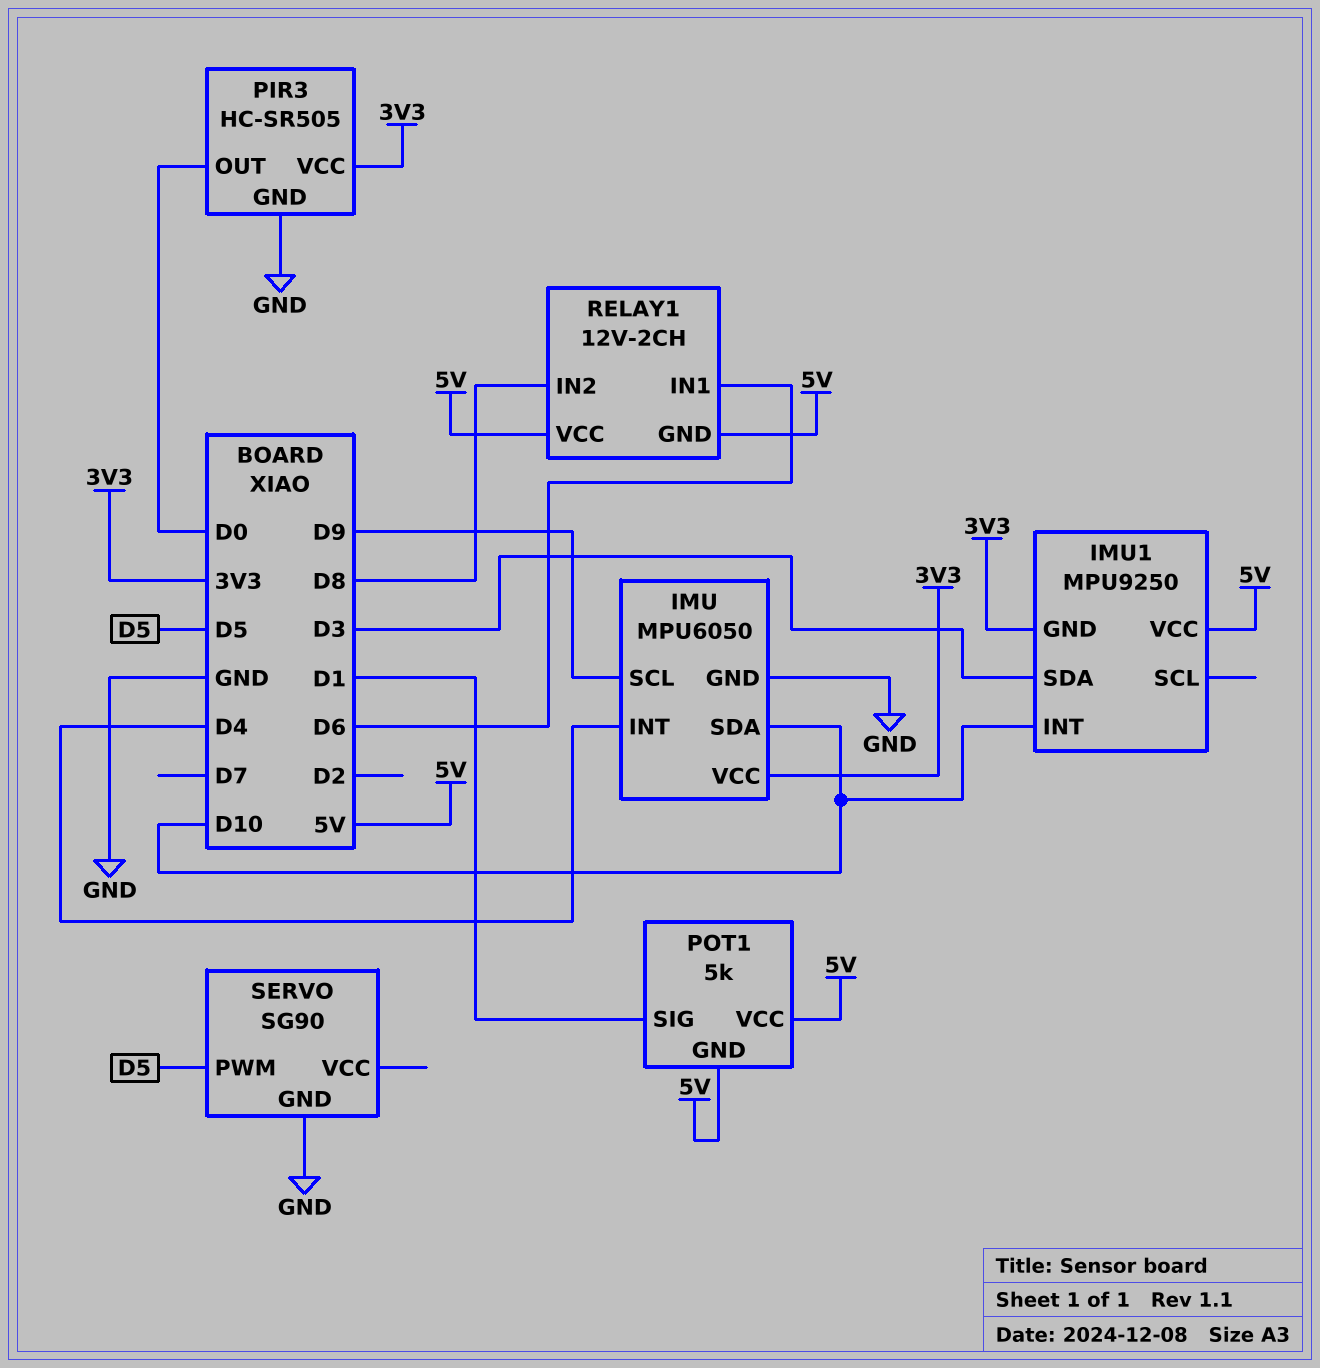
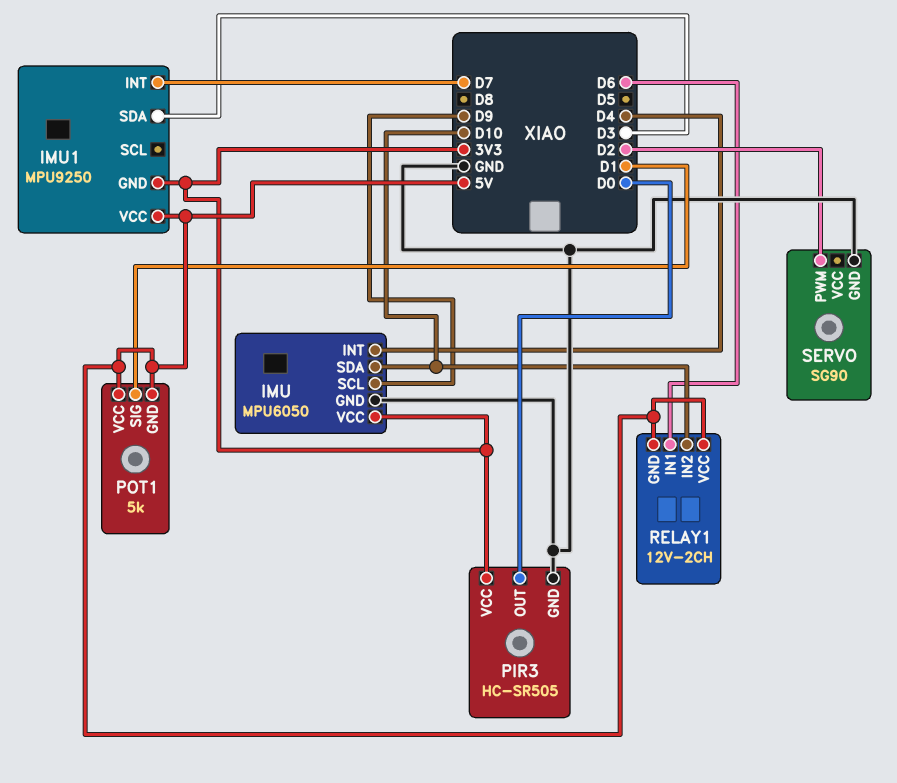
IMU1 pin INT: D10 -> D7
RELAY1 pin IN2: D8 -> D10
SERVO pin PWM: D5 -> D2

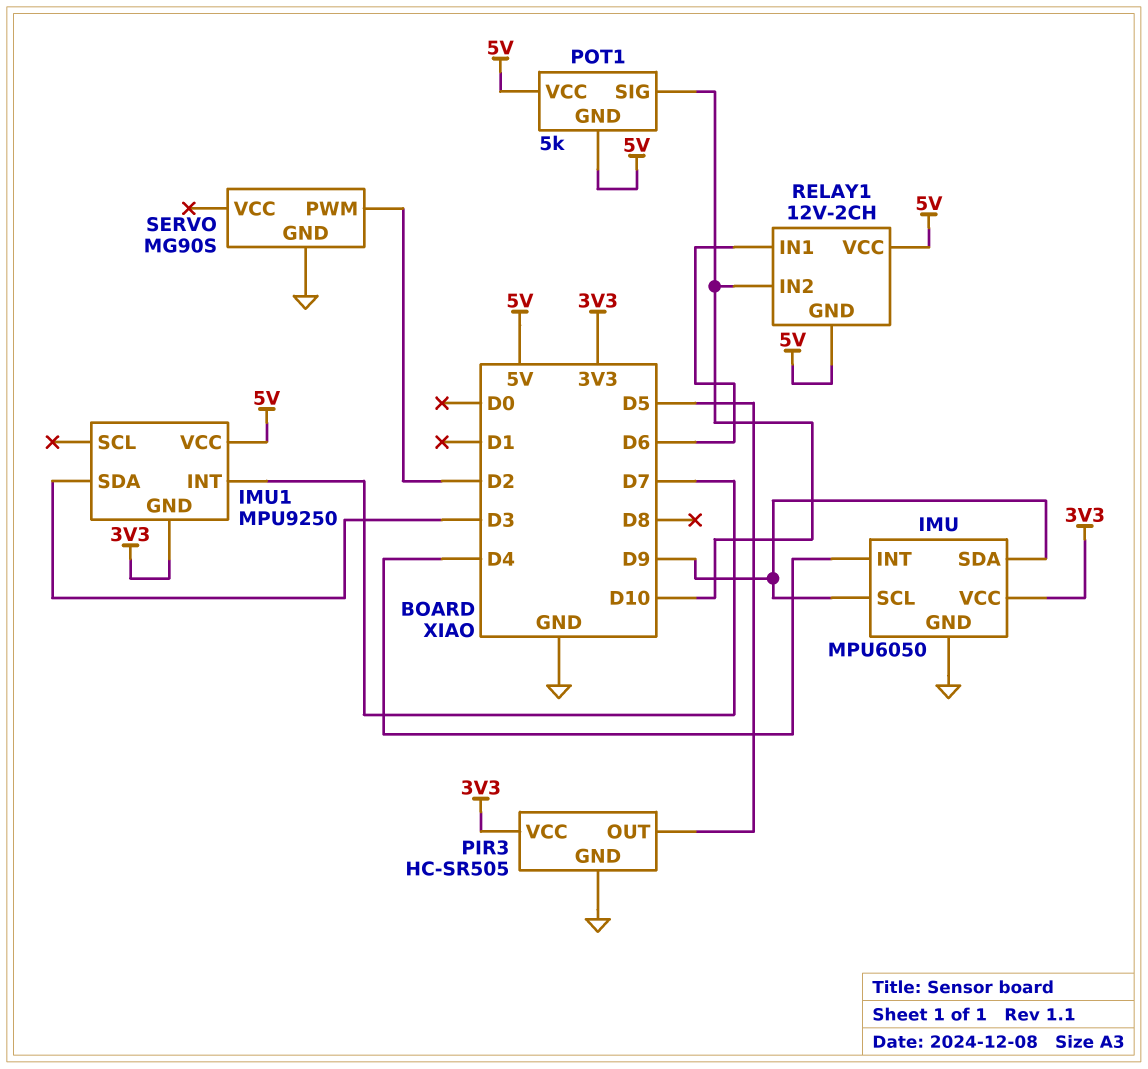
IMU pin SDA: D10 -> D9
PIR3 pin OUT: D0 -> D5
POT1 pin SIG: D1 -> D10
SERVO: SG90 -> MG90S

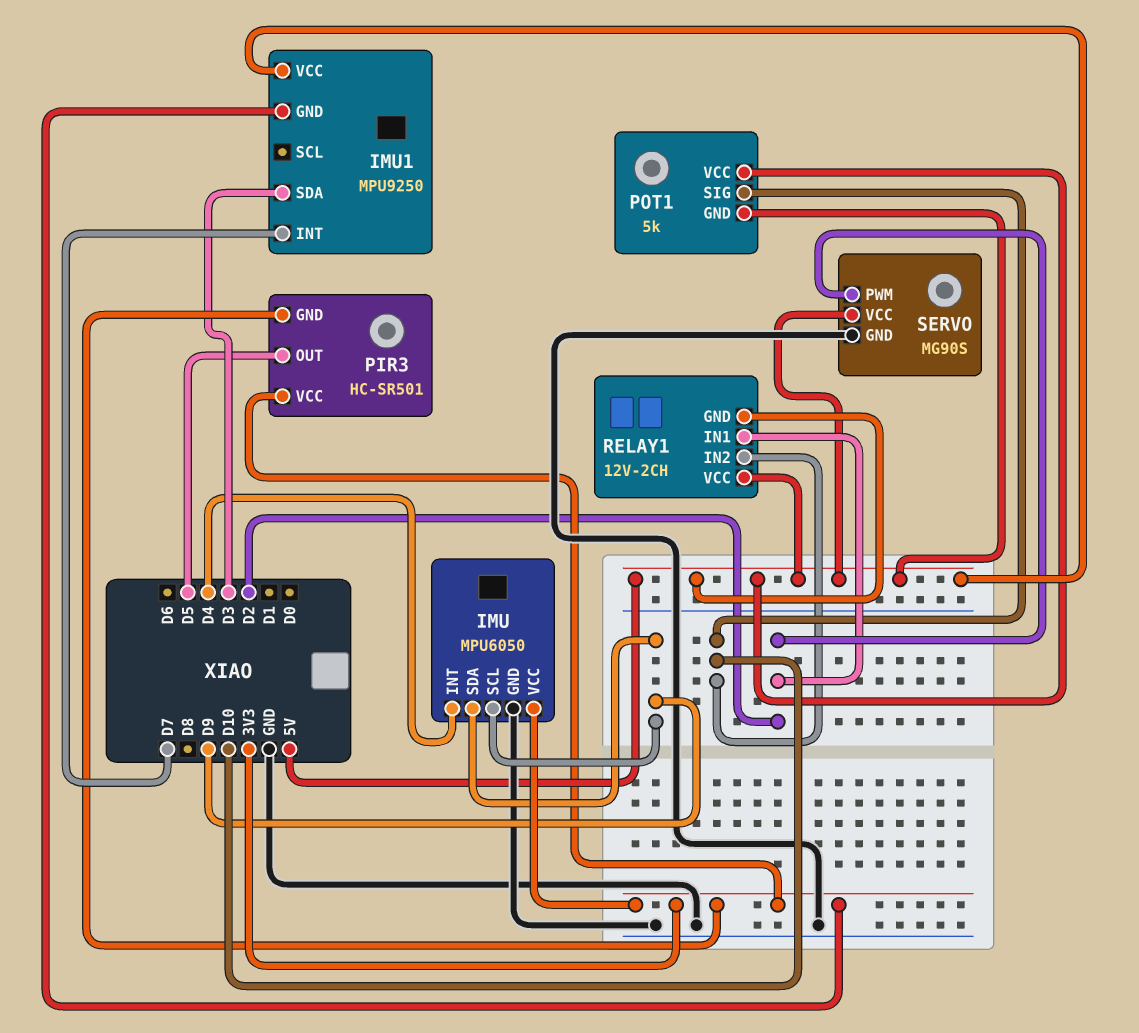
PIR3: HC-SR505 -> HC-SR501
PIR3 pin GND: GND -> 3V3
RELAY1 pin IN1: D6 -> D2
SERVO pin VCC: none -> 5V

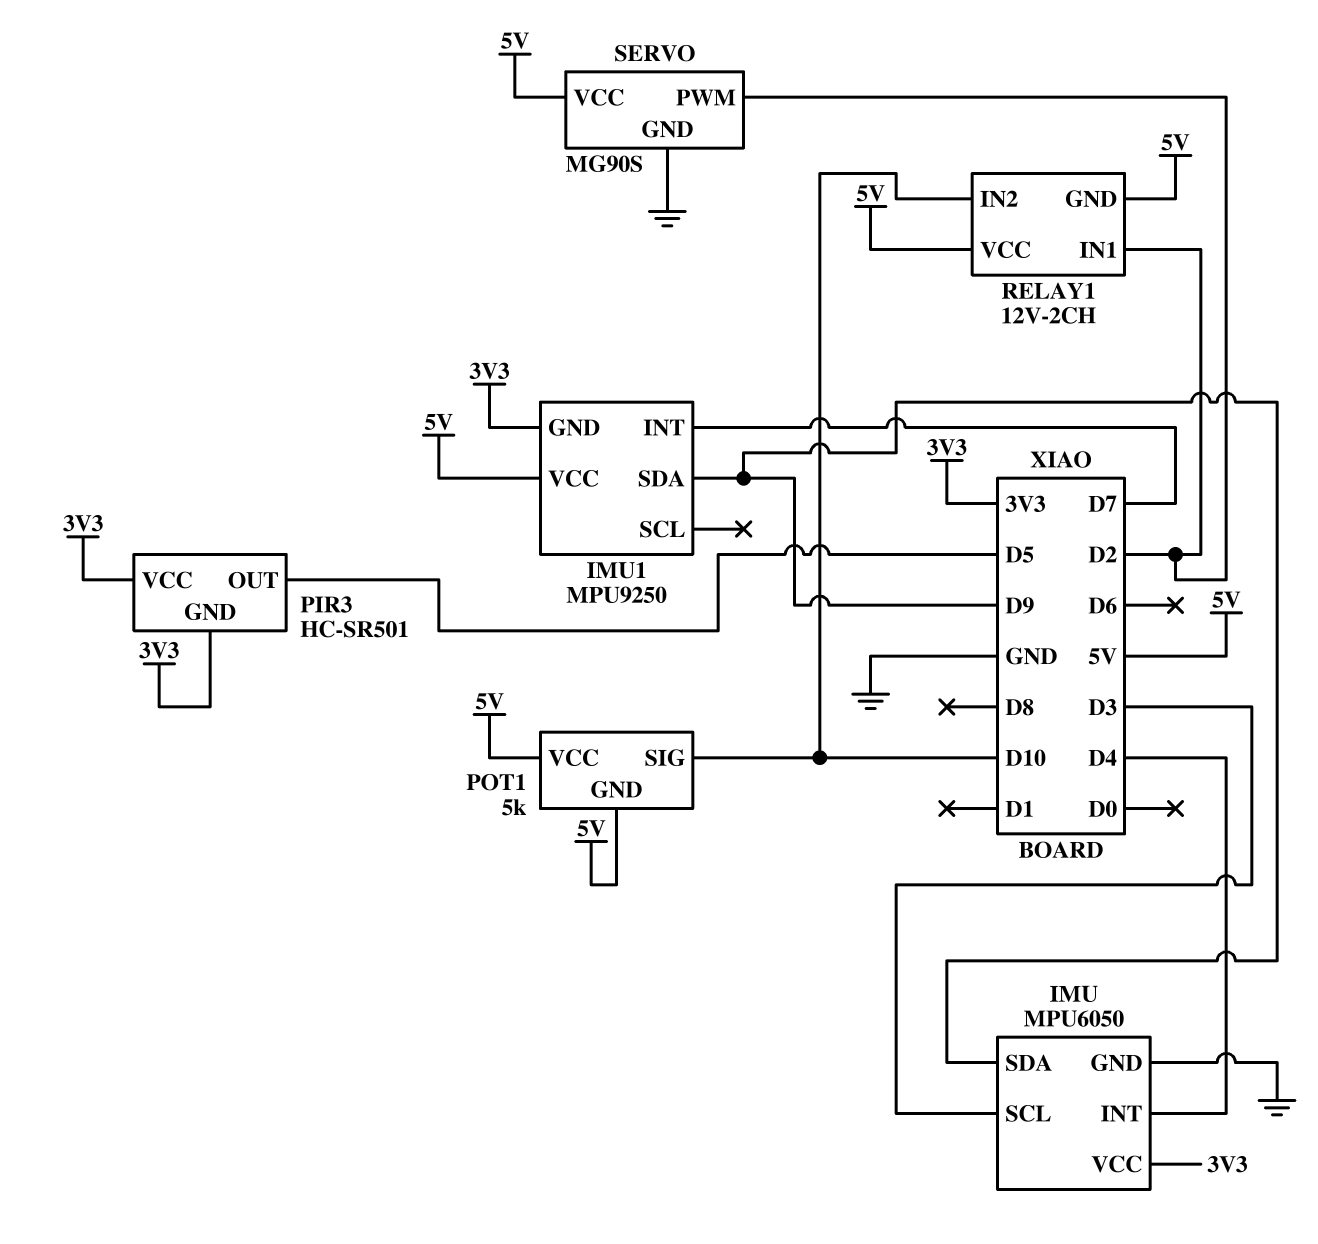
IMU pin SCL: D9 -> D3
IMU1 pin SDA: D3 -> D9

